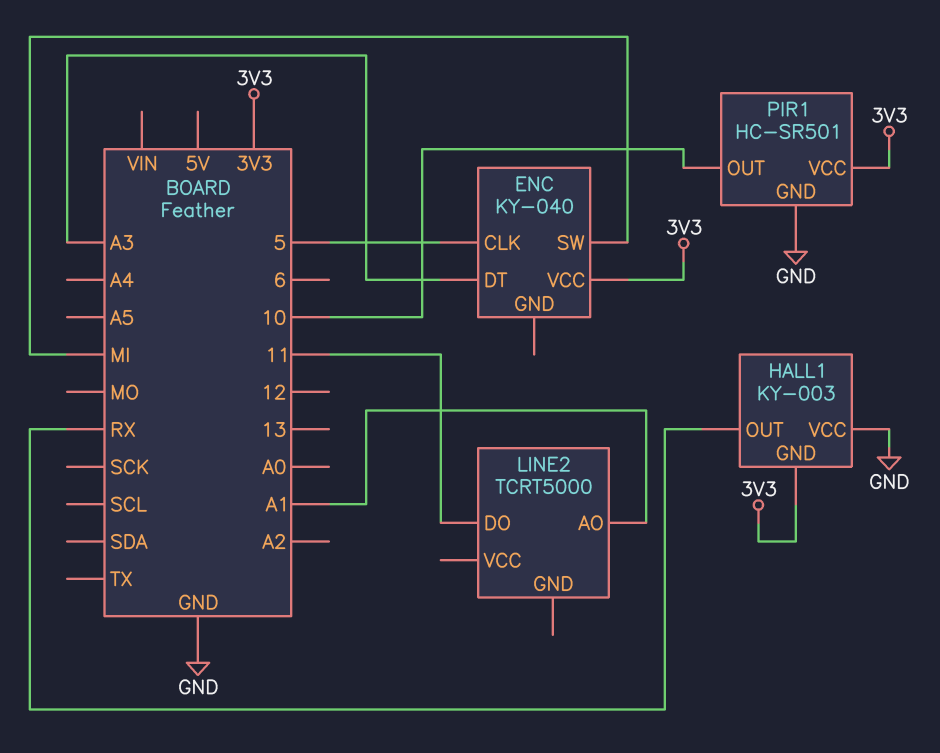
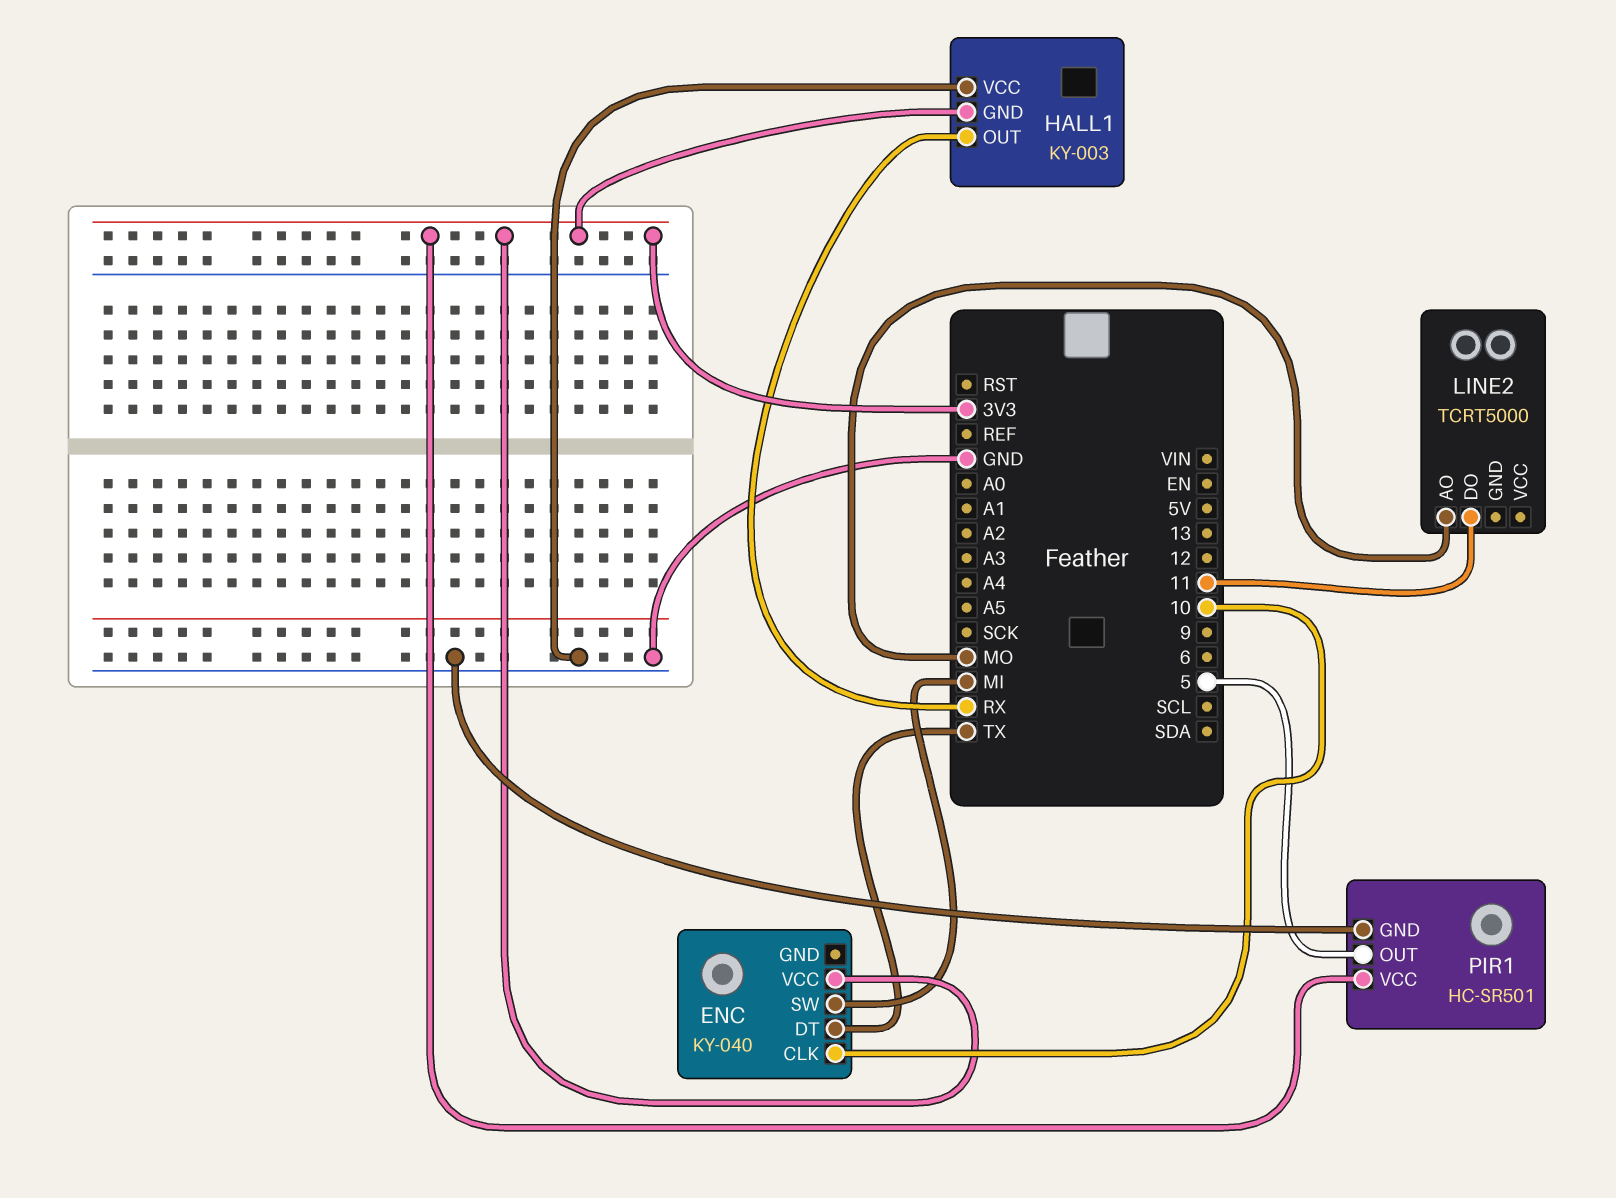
ENC pin CLK: 5 -> 10
ENC pin DT: A3 -> TX
LINE2 pin AO: A1 -> MO
PIR1 pin OUT: 10 -> 5

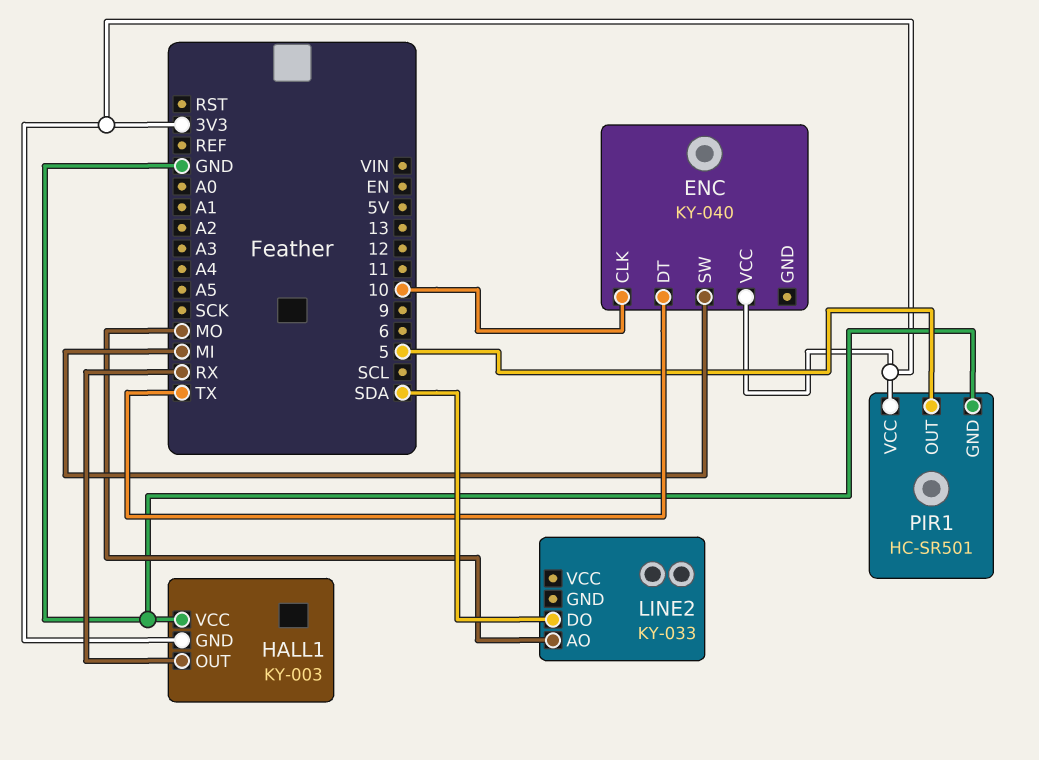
LINE2: TCRT5000 -> KY-033
LINE2 pin DO: 11 -> SDA

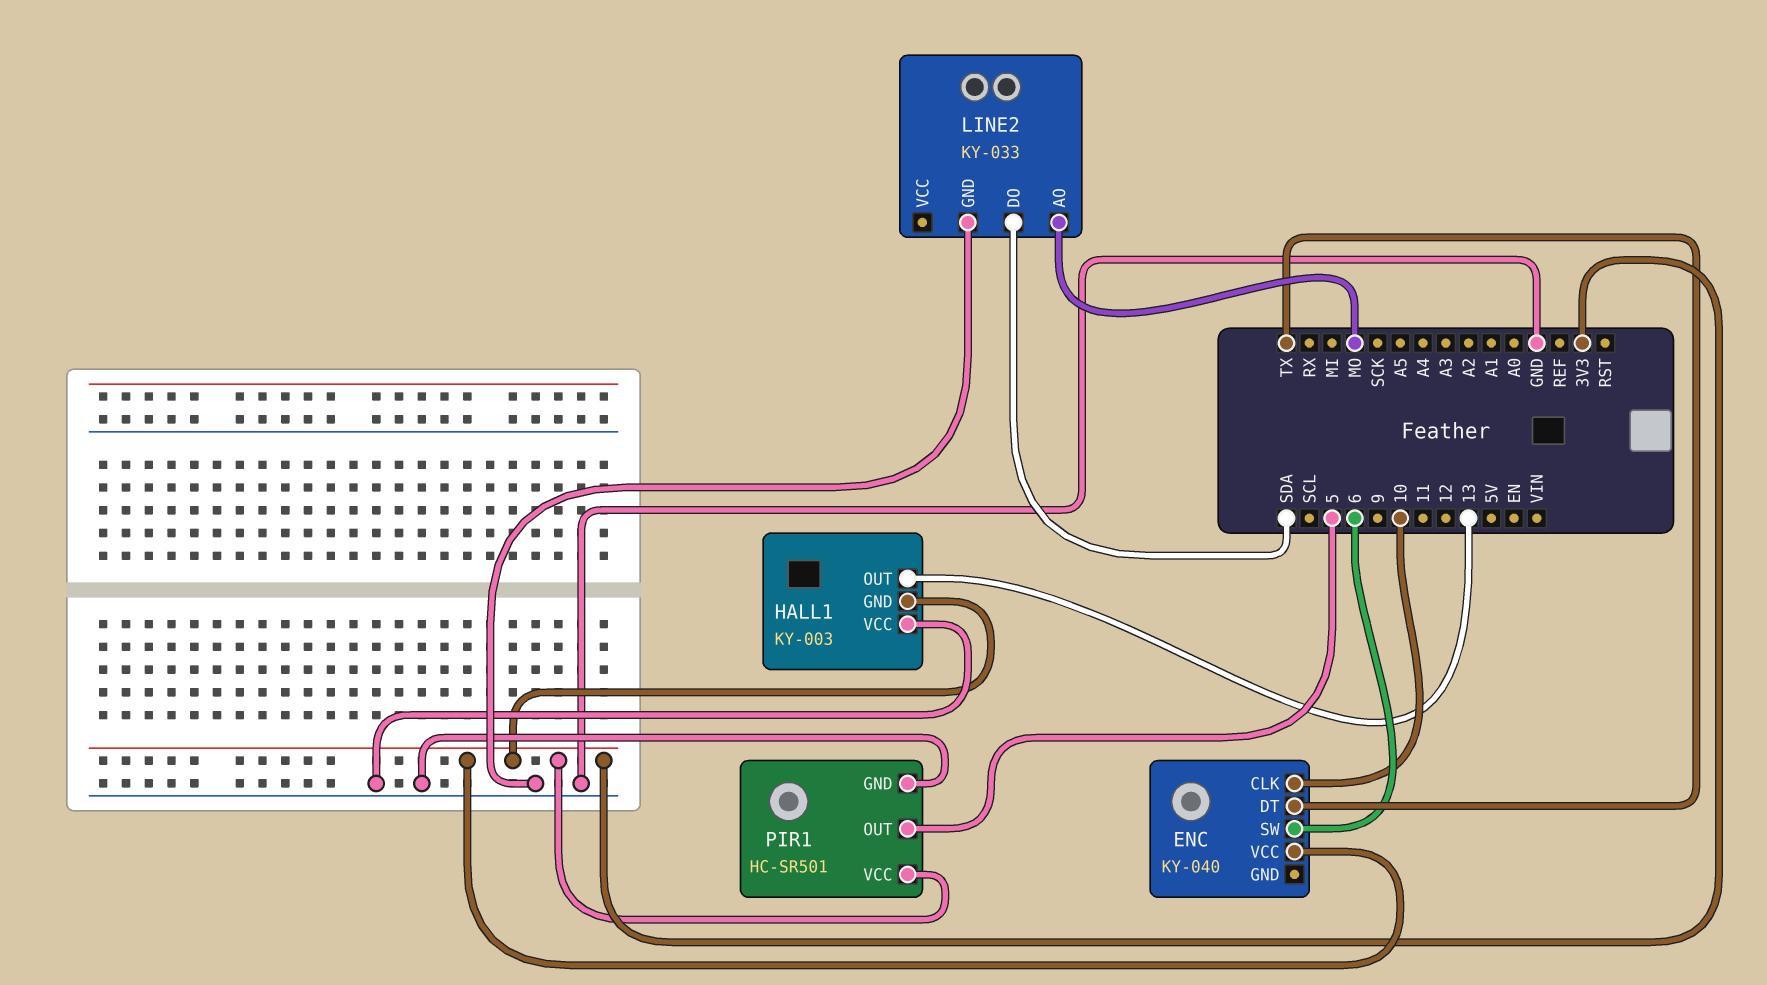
ENC pin SW: MI -> 6
HALL1 pin OUT: RX -> 13
LINE2 pin GND: none -> GND

